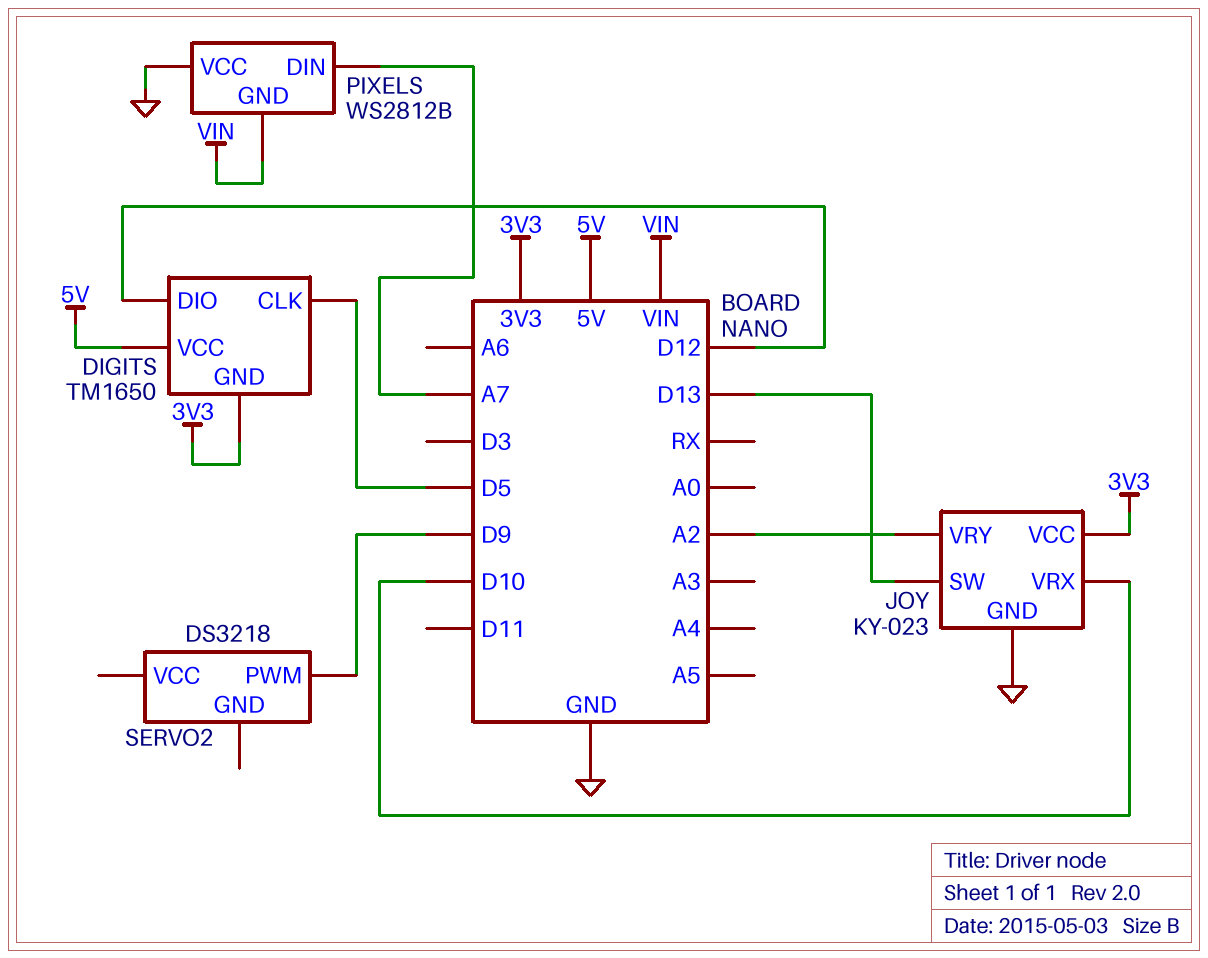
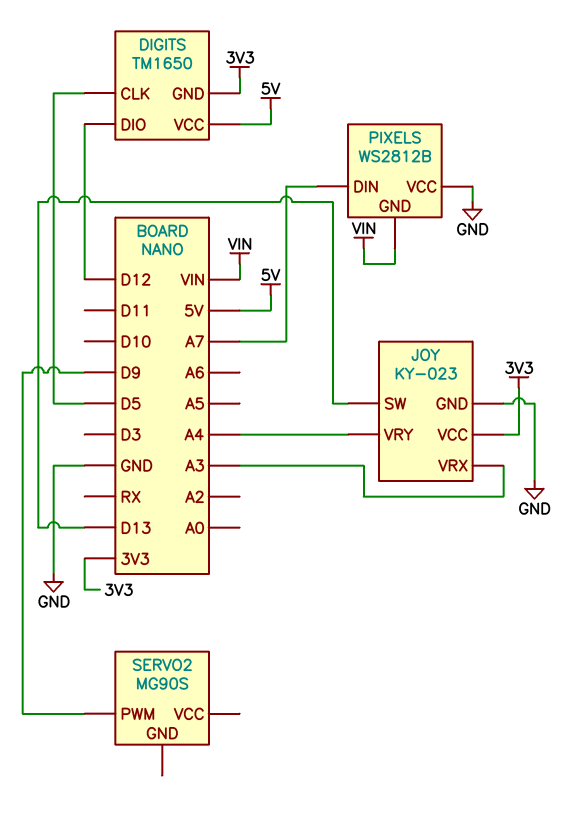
JOY pin VRX: D10 -> A3
JOY pin VRY: A2 -> A4
SERVO2: DS3218 -> MG90S

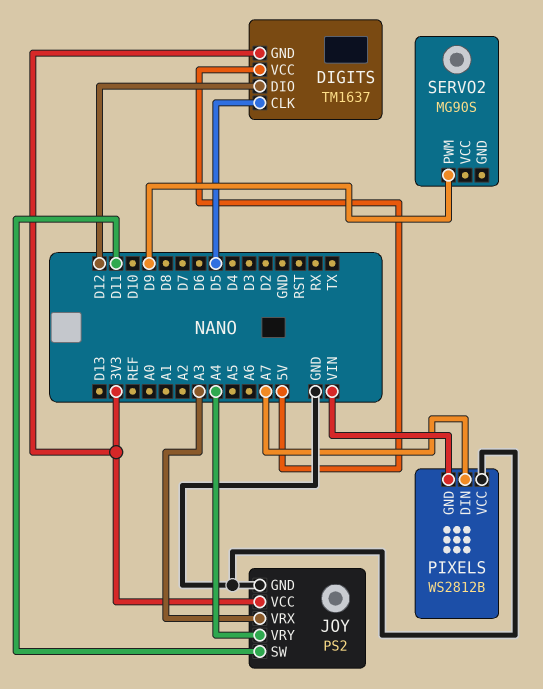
DIGITS: TM1650 -> TM1637
JOY: KY-023 -> PS2
JOY pin SW: D13 -> D11

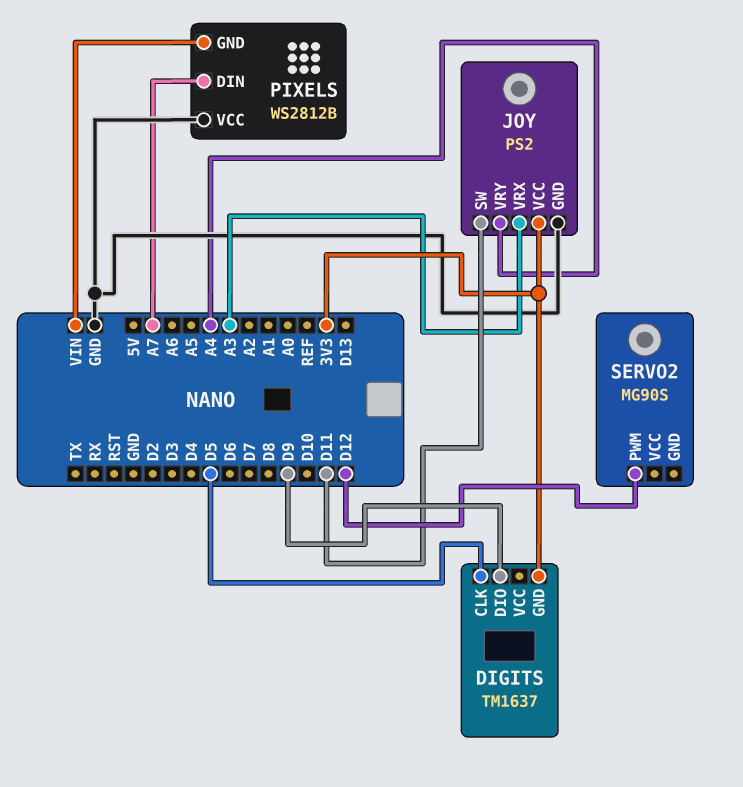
DIGITS pin DIO: D12 -> D9
DIGITS pin VCC: 5V -> none
SERVO2 pin PWM: D9 -> D12

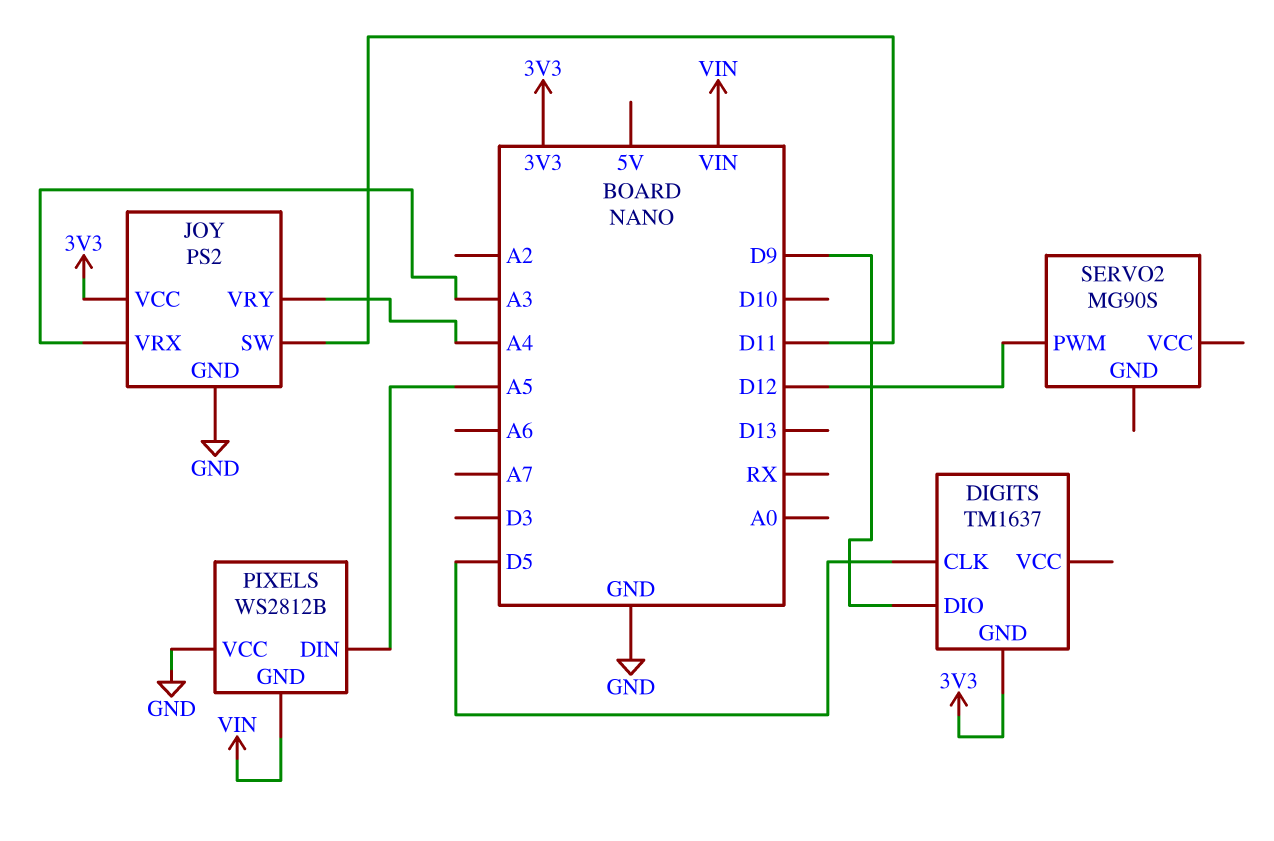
PIXELS pin DIN: A7 -> A5

